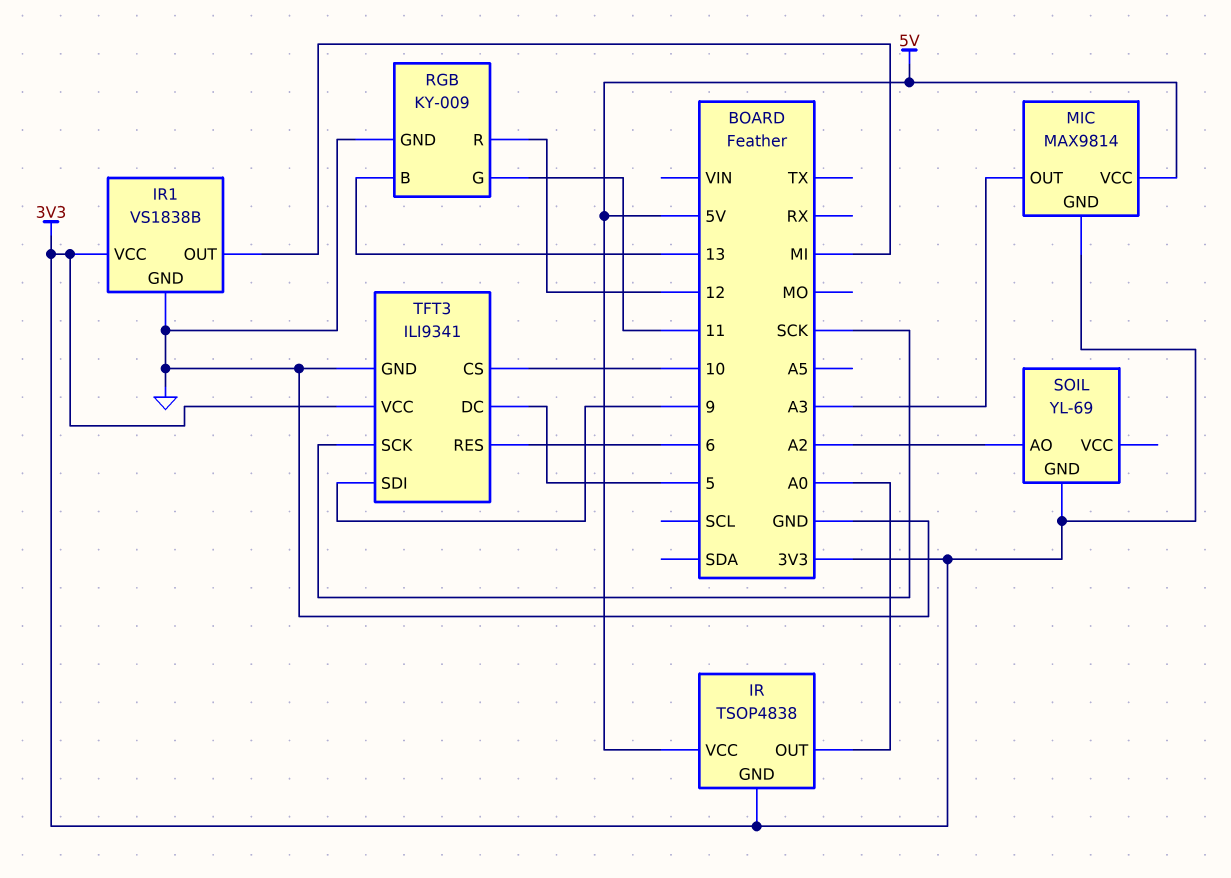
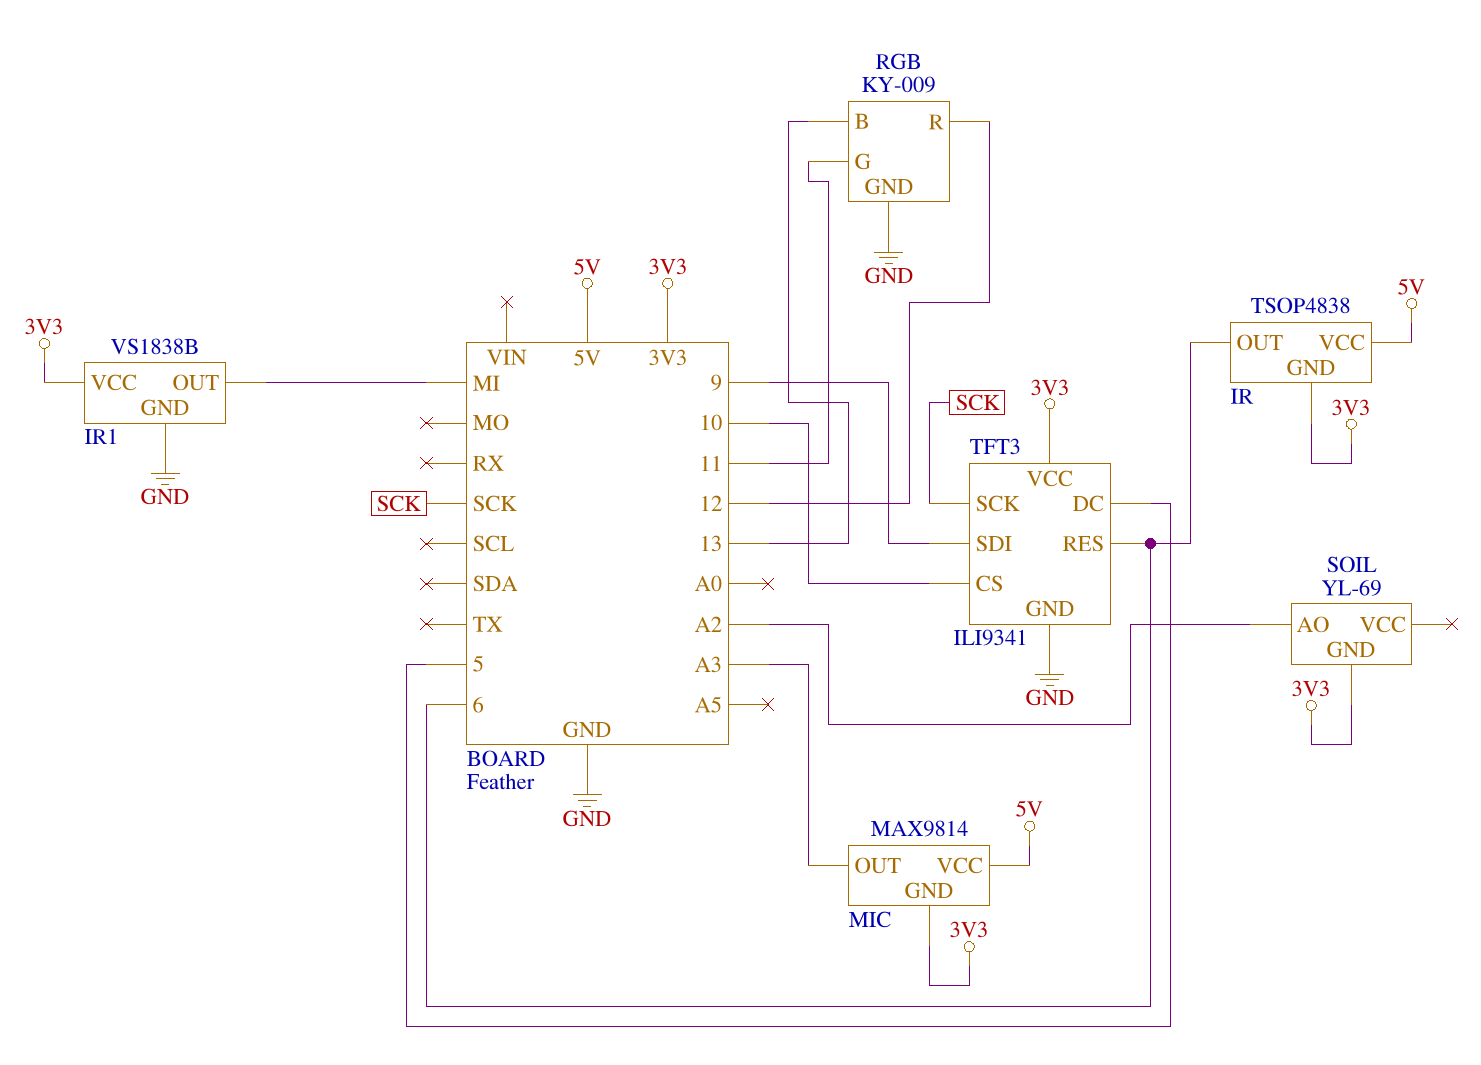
IR pin OUT: A0 -> 6

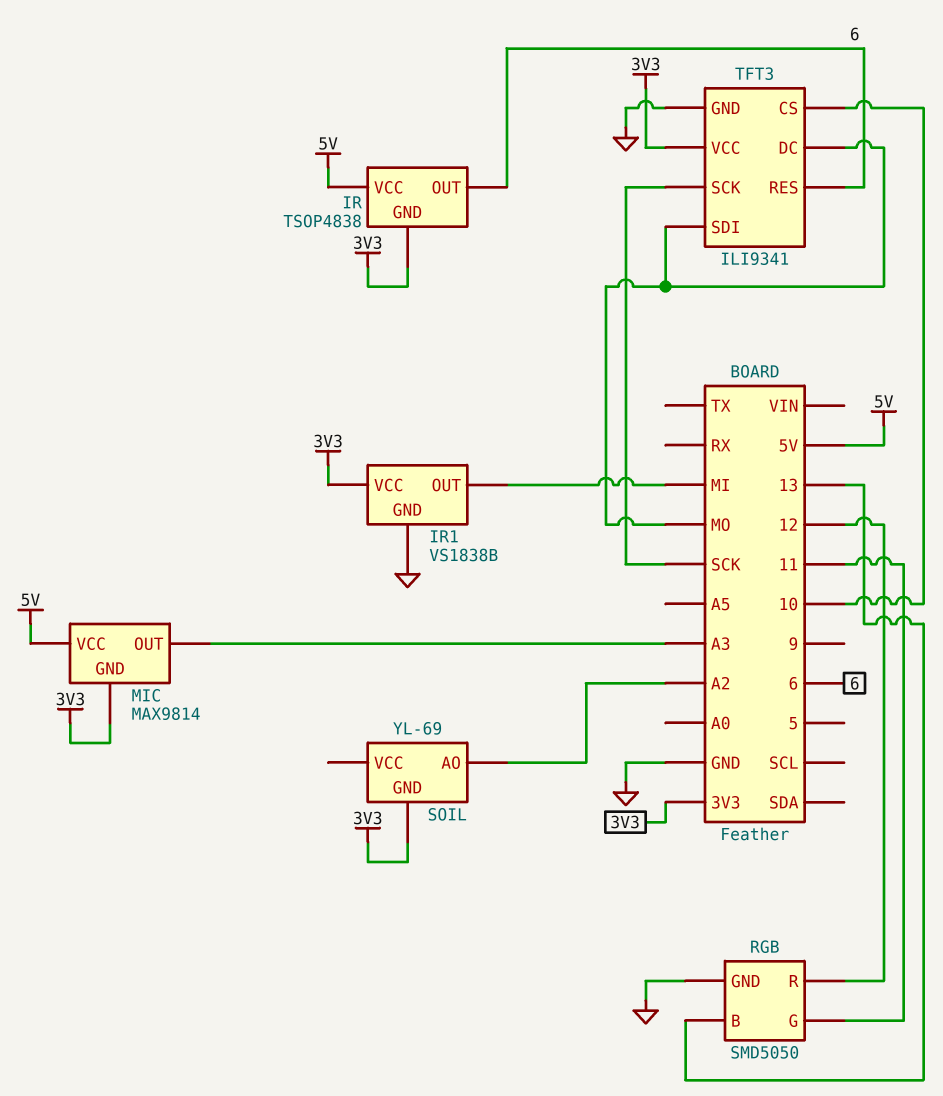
RGB: KY-009 -> SMD5050
TFT3 pin DC: 5 -> MO
TFT3 pin SDI: 9 -> MO

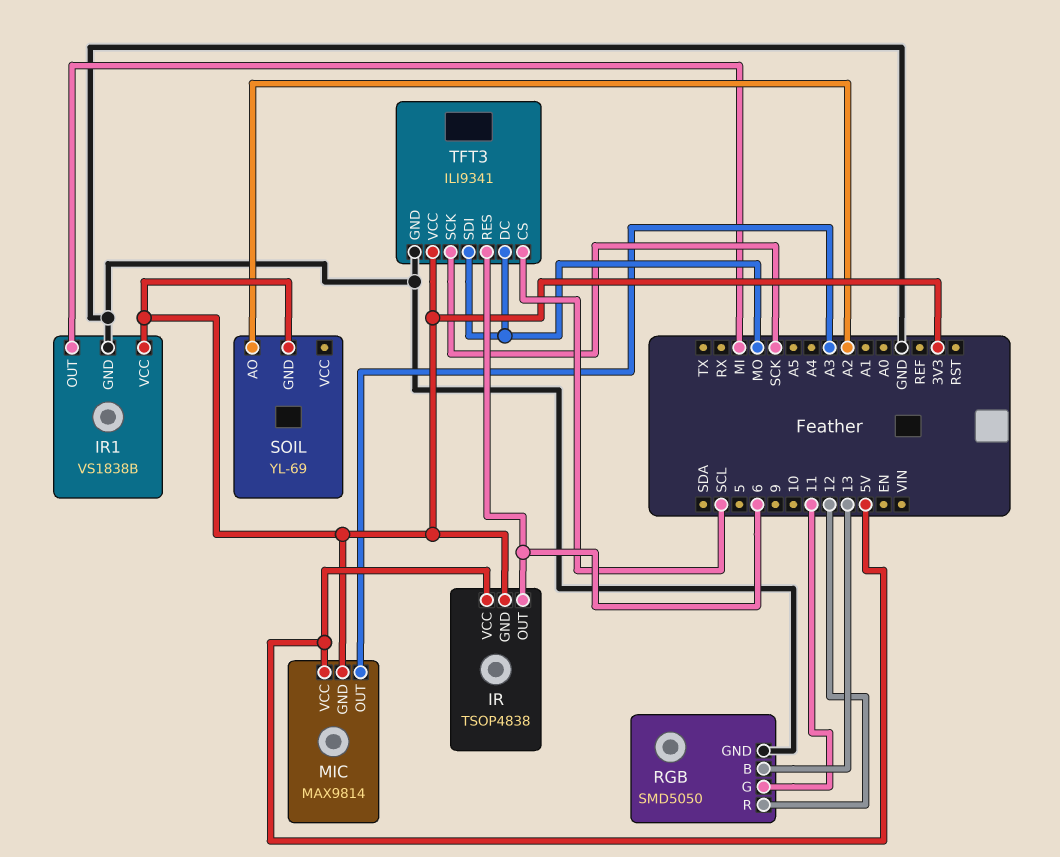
TFT3 pin CS: 10 -> SCL

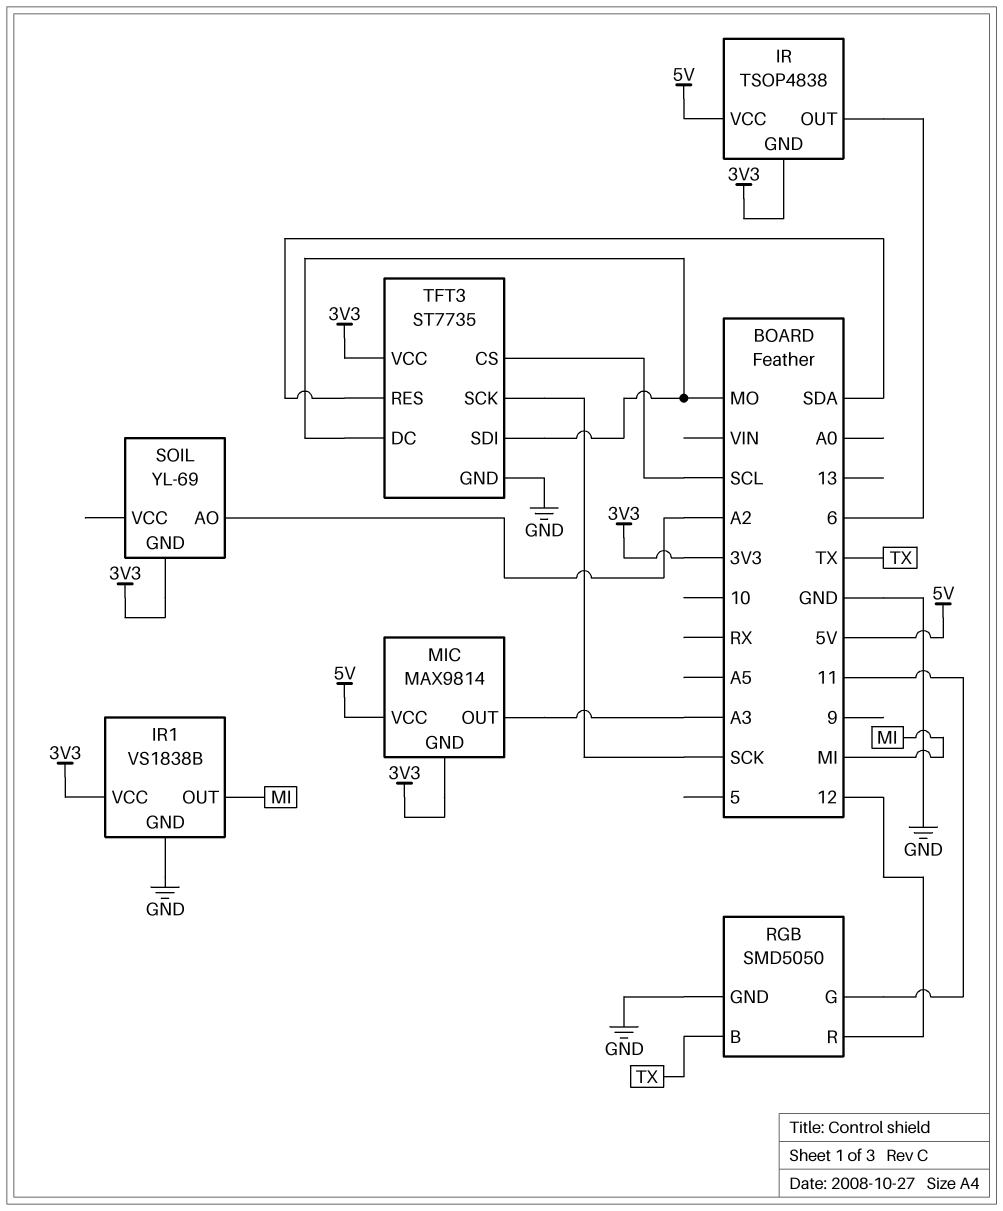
RGB pin B: 13 -> TX
TFT3: ILI9341 -> ST7735
TFT3 pin RES: 6 -> SDA

